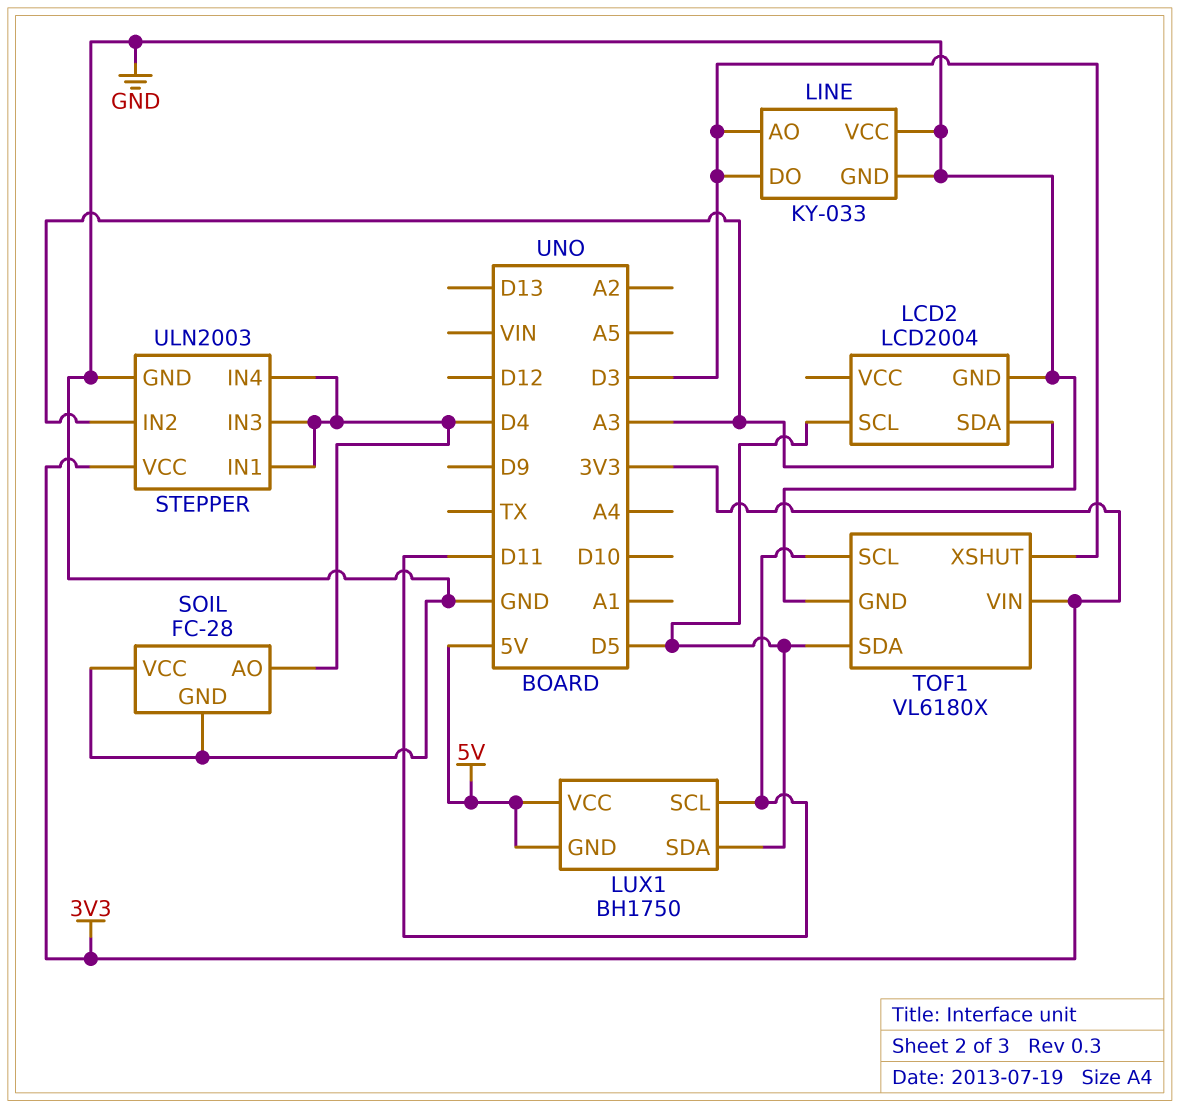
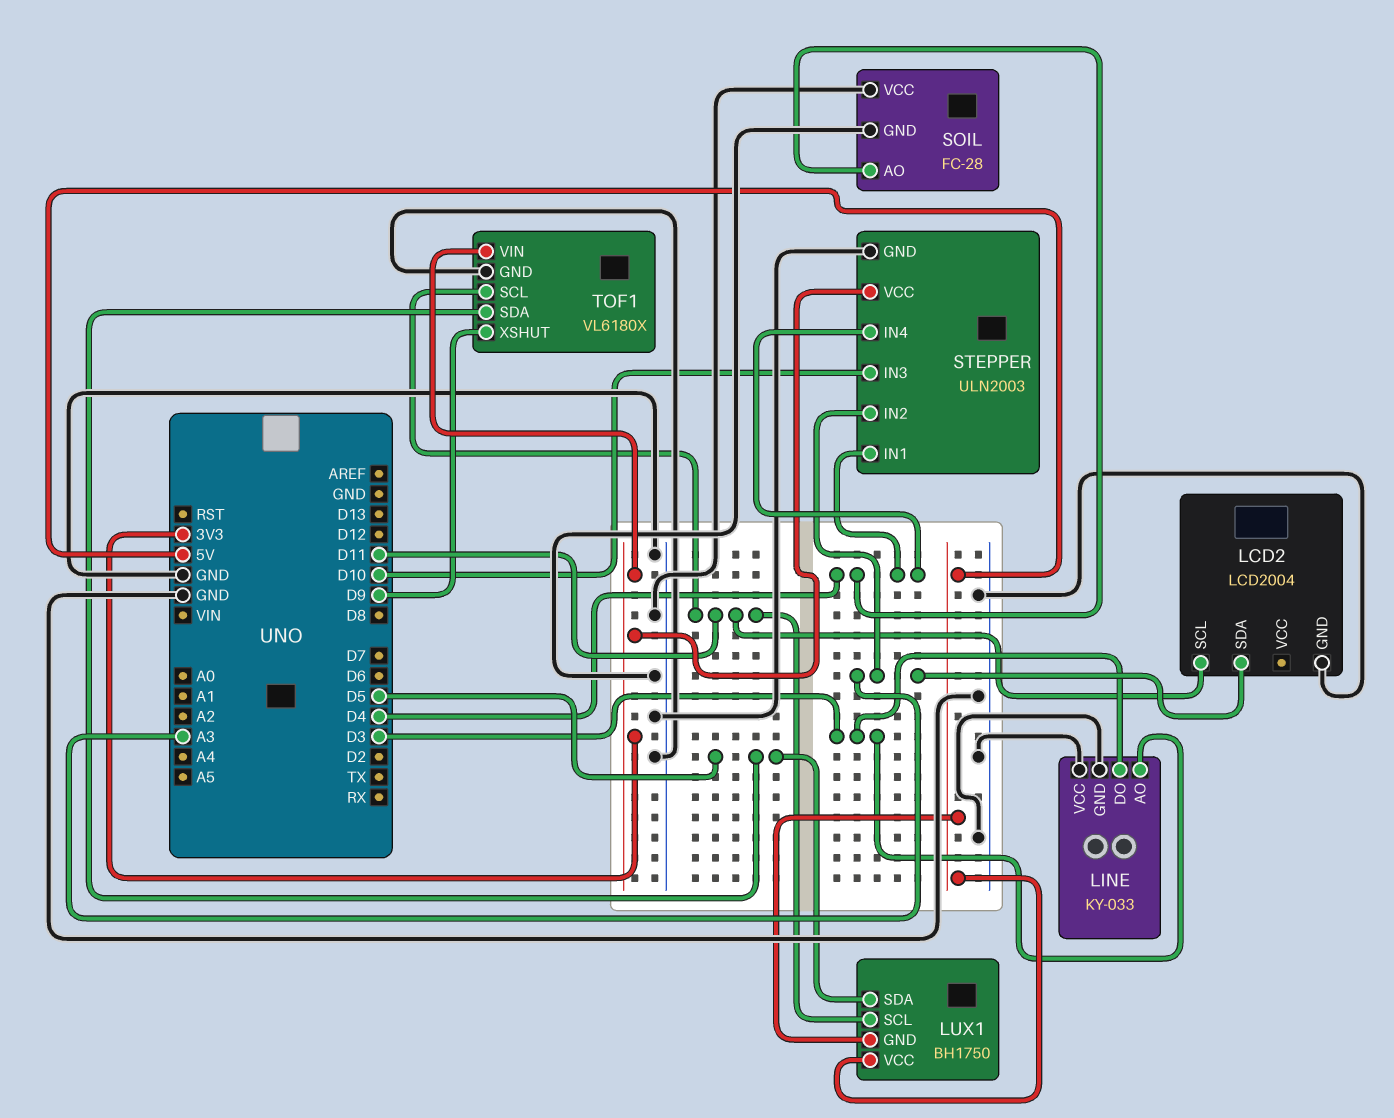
LCD2 pin SCL: D5 -> D11
STEPPER pin IN3: D4 -> D10
TOF1 pin XSHUT: D3 -> D9

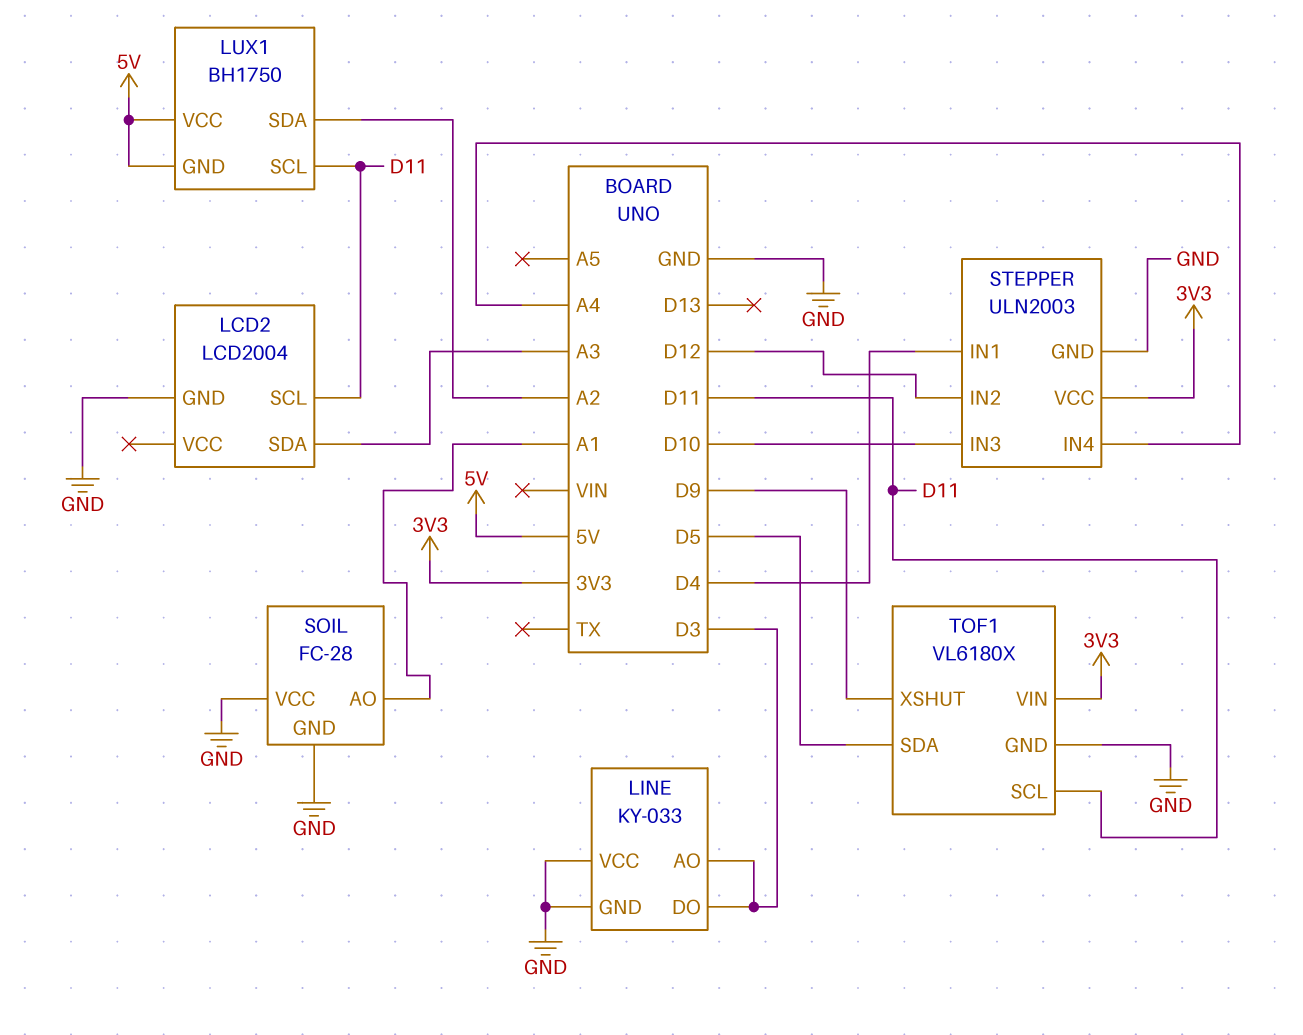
LUX1 pin SDA: D5 -> A2
SOIL pin AO: D4 -> A1
STEPPER pin IN2: A3 -> D12
STEPPER pin IN4: D4 -> A4

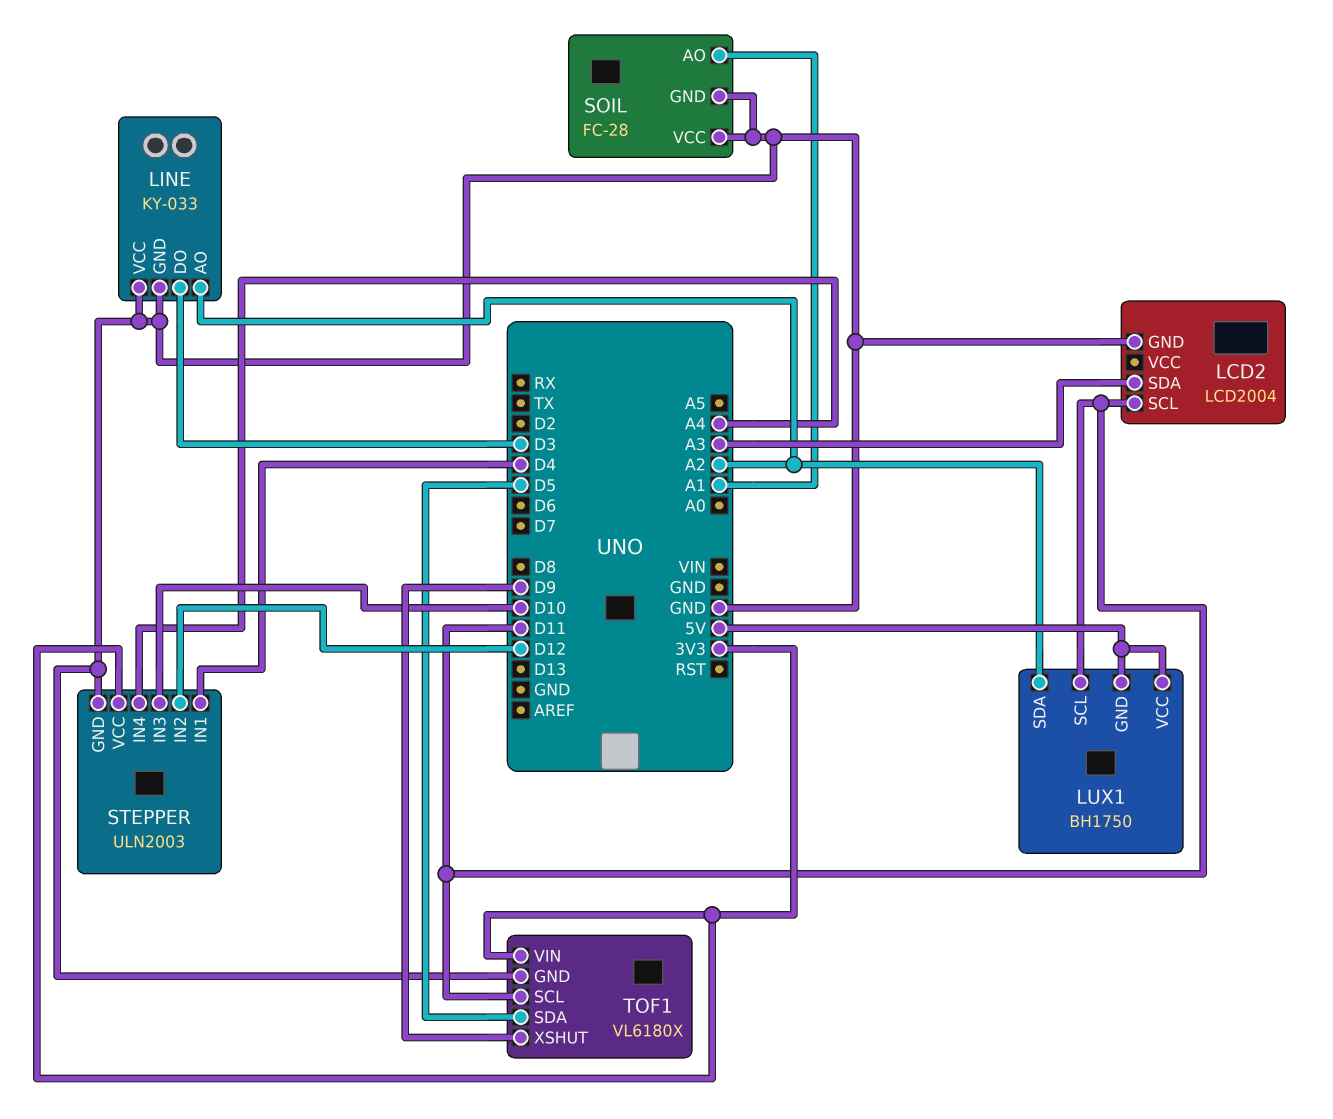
LINE pin AO: D3 -> A2

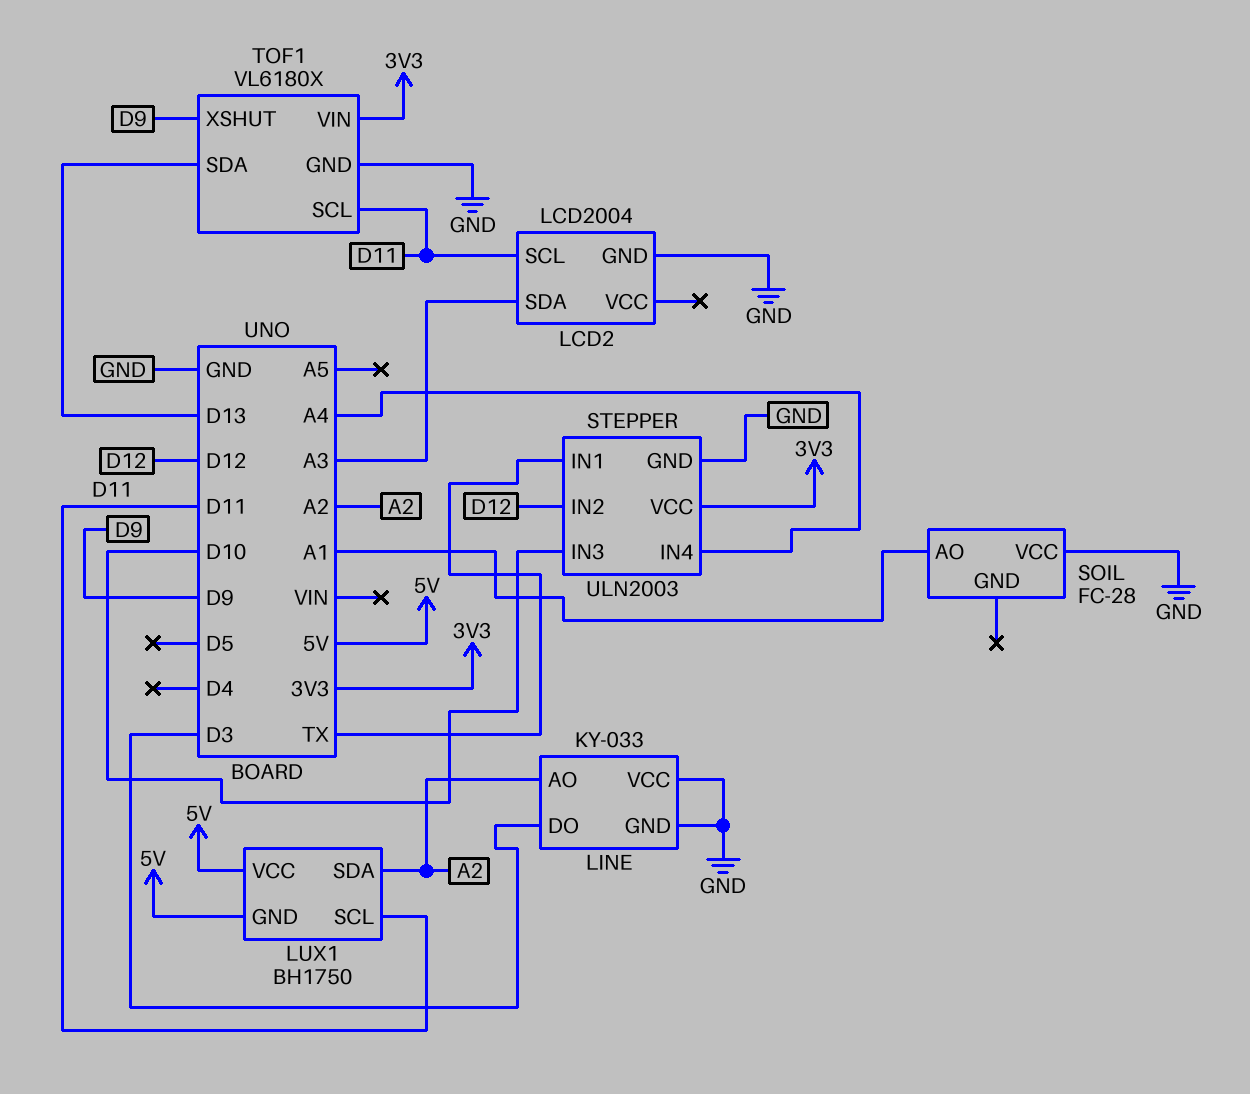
SOIL pin GND: GND -> none
STEPPER pin IN1: D4 -> TX
TOF1 pin SDA: D5 -> D13

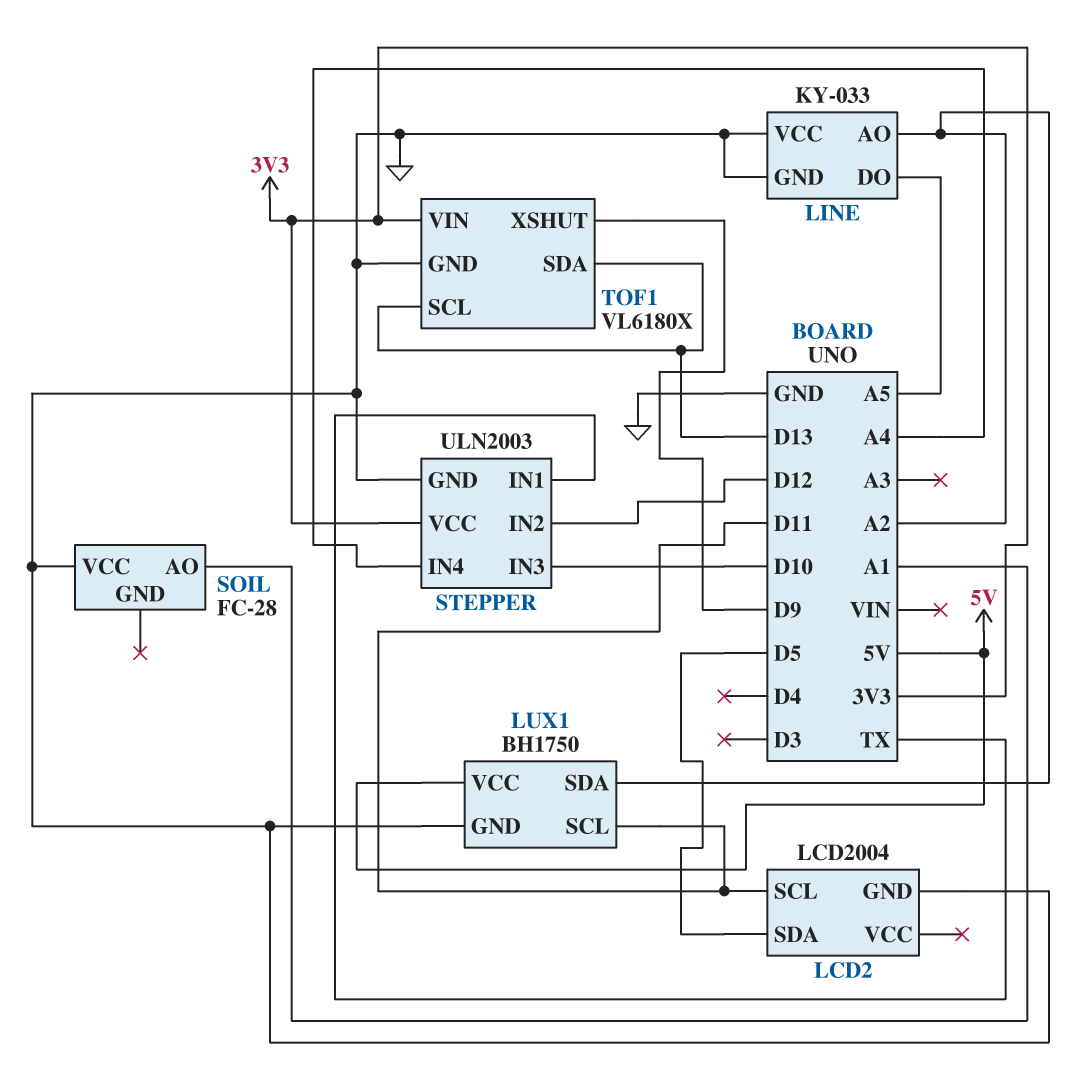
LCD2 pin SDA: A3 -> D5
LINE pin DO: D3 -> A5
LUX1 pin GND: 5V -> GND
TOF1 pin SCL: D11 -> D13

